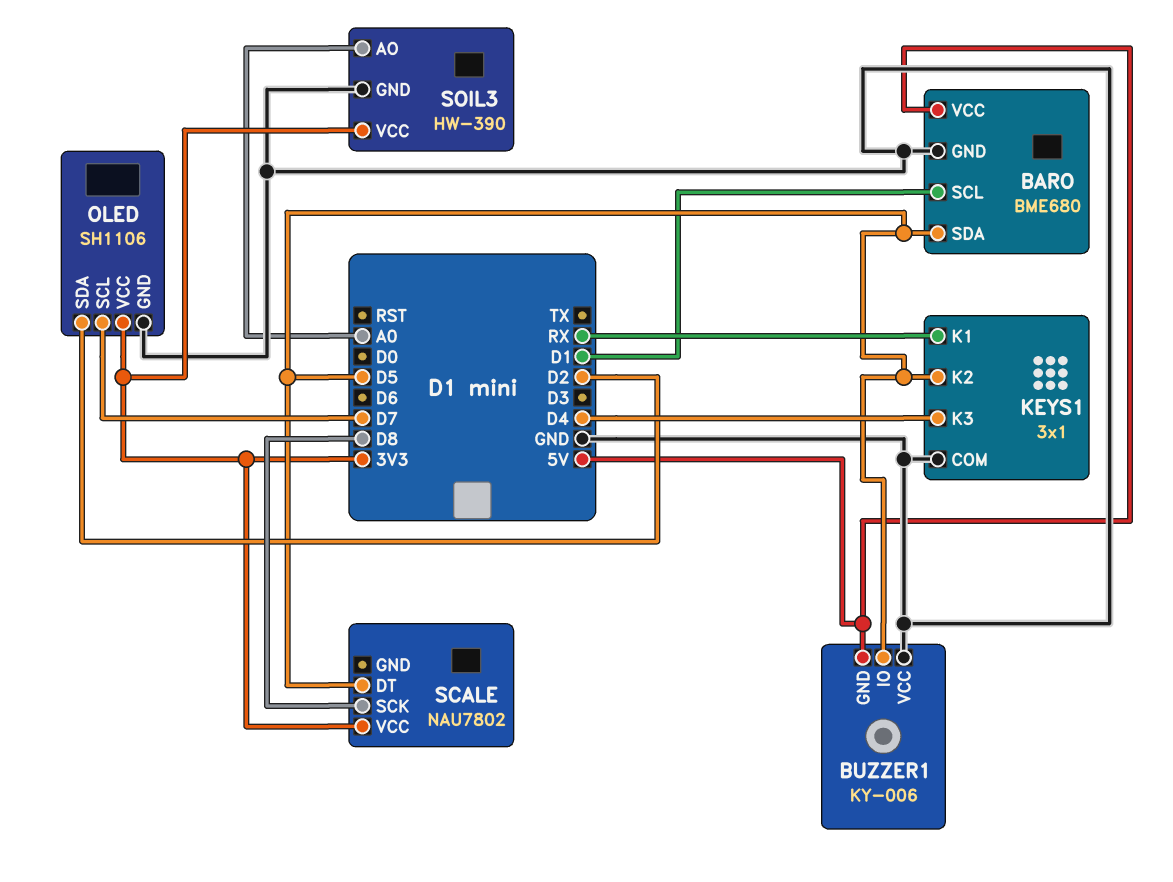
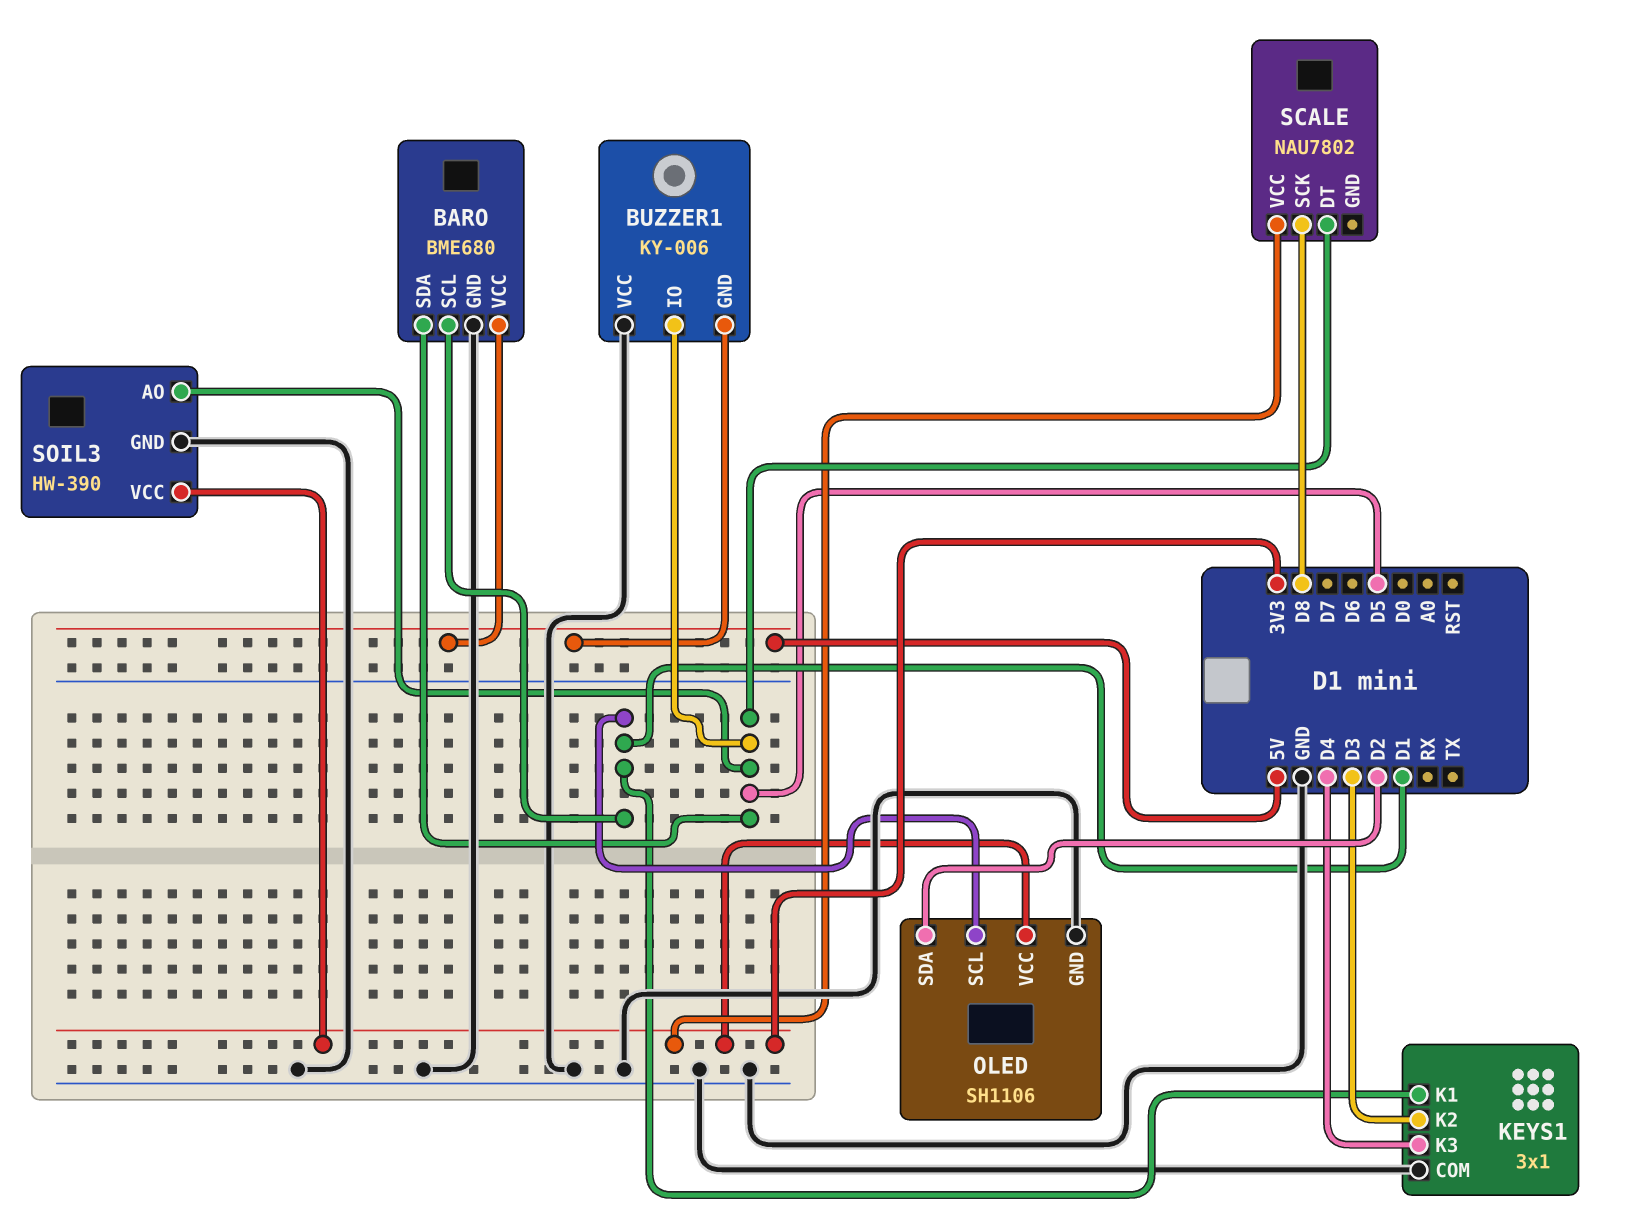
KEYS1 pin K1: RX -> D1
KEYS1 pin K2: D5 -> D3
OLED pin SCL: D7 -> D1
SOIL3 pin AO: A0 -> D5

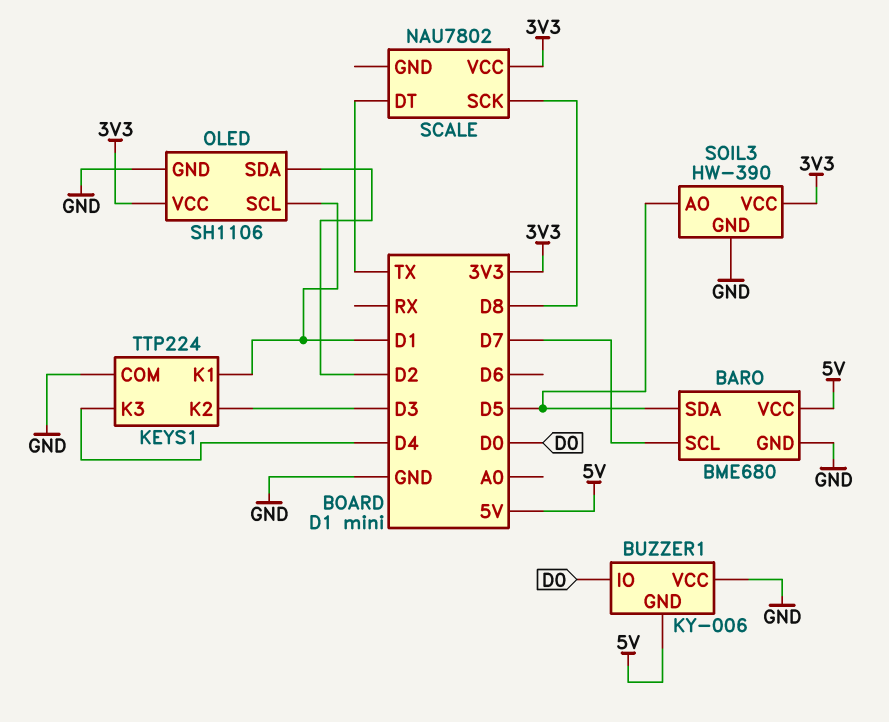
BARO pin SCL: D1 -> D7
BUZZER1 pin IO: D5 -> D0
KEYS1: 3x1 -> TTP224
SCALE pin DT: D5 -> TX

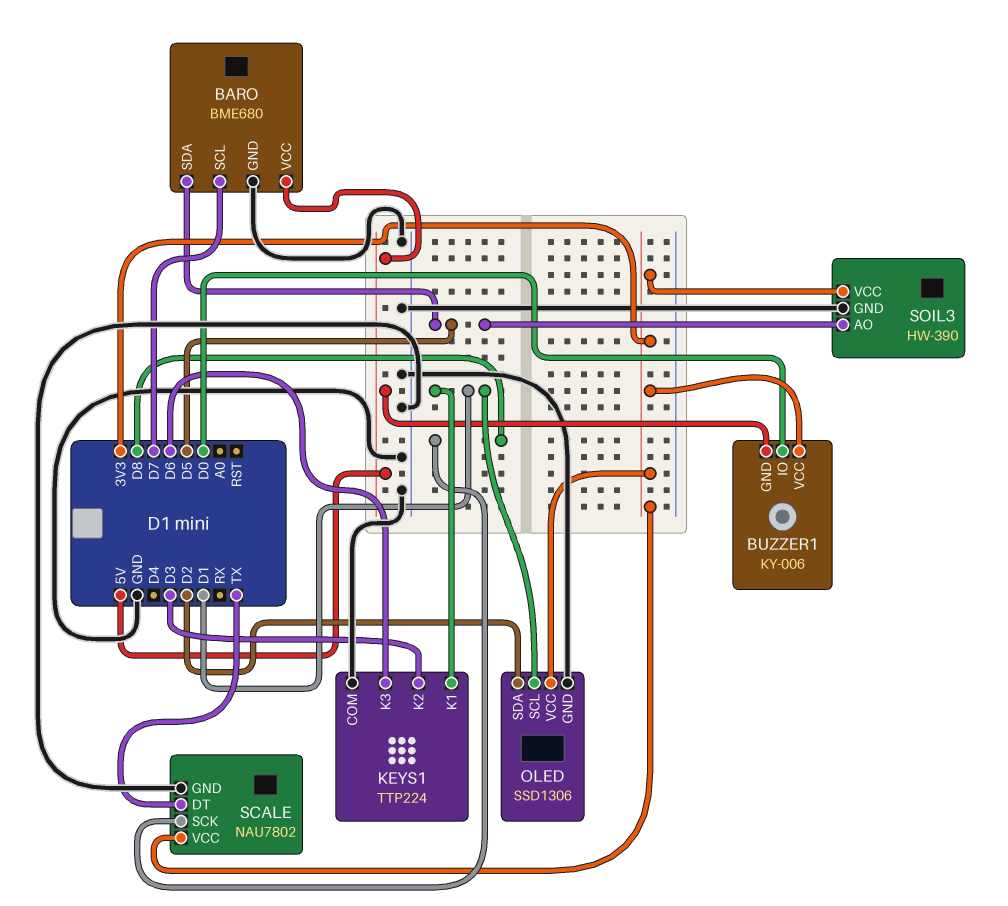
BUZZER1 pin VCC: GND -> 3V3
KEYS1 pin K3: D4 -> D6
OLED: SH1106 -> SSD1306
SCALE pin GND: none -> GND

